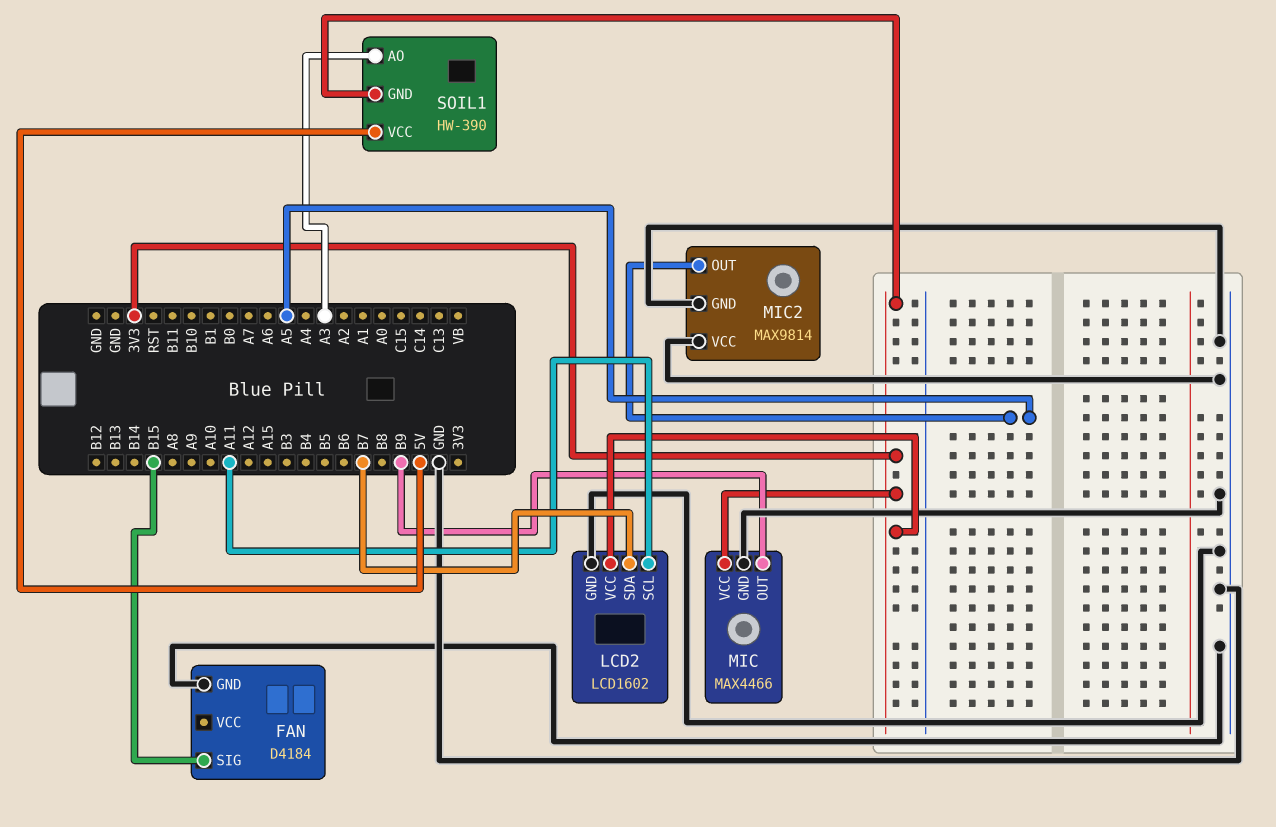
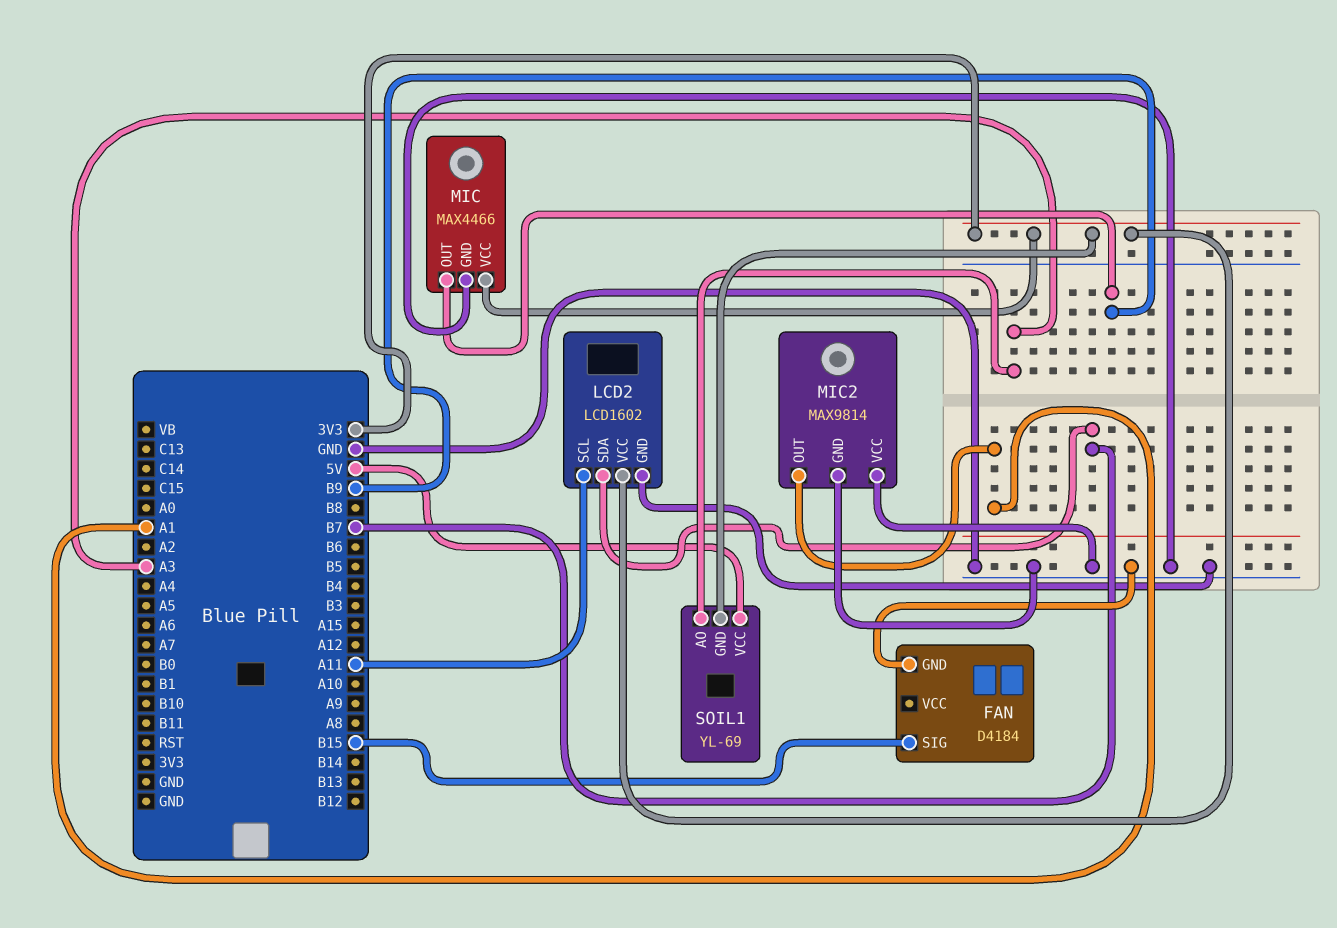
MIC2 pin OUT: A5 -> A1
SOIL1: HW-390 -> YL-69

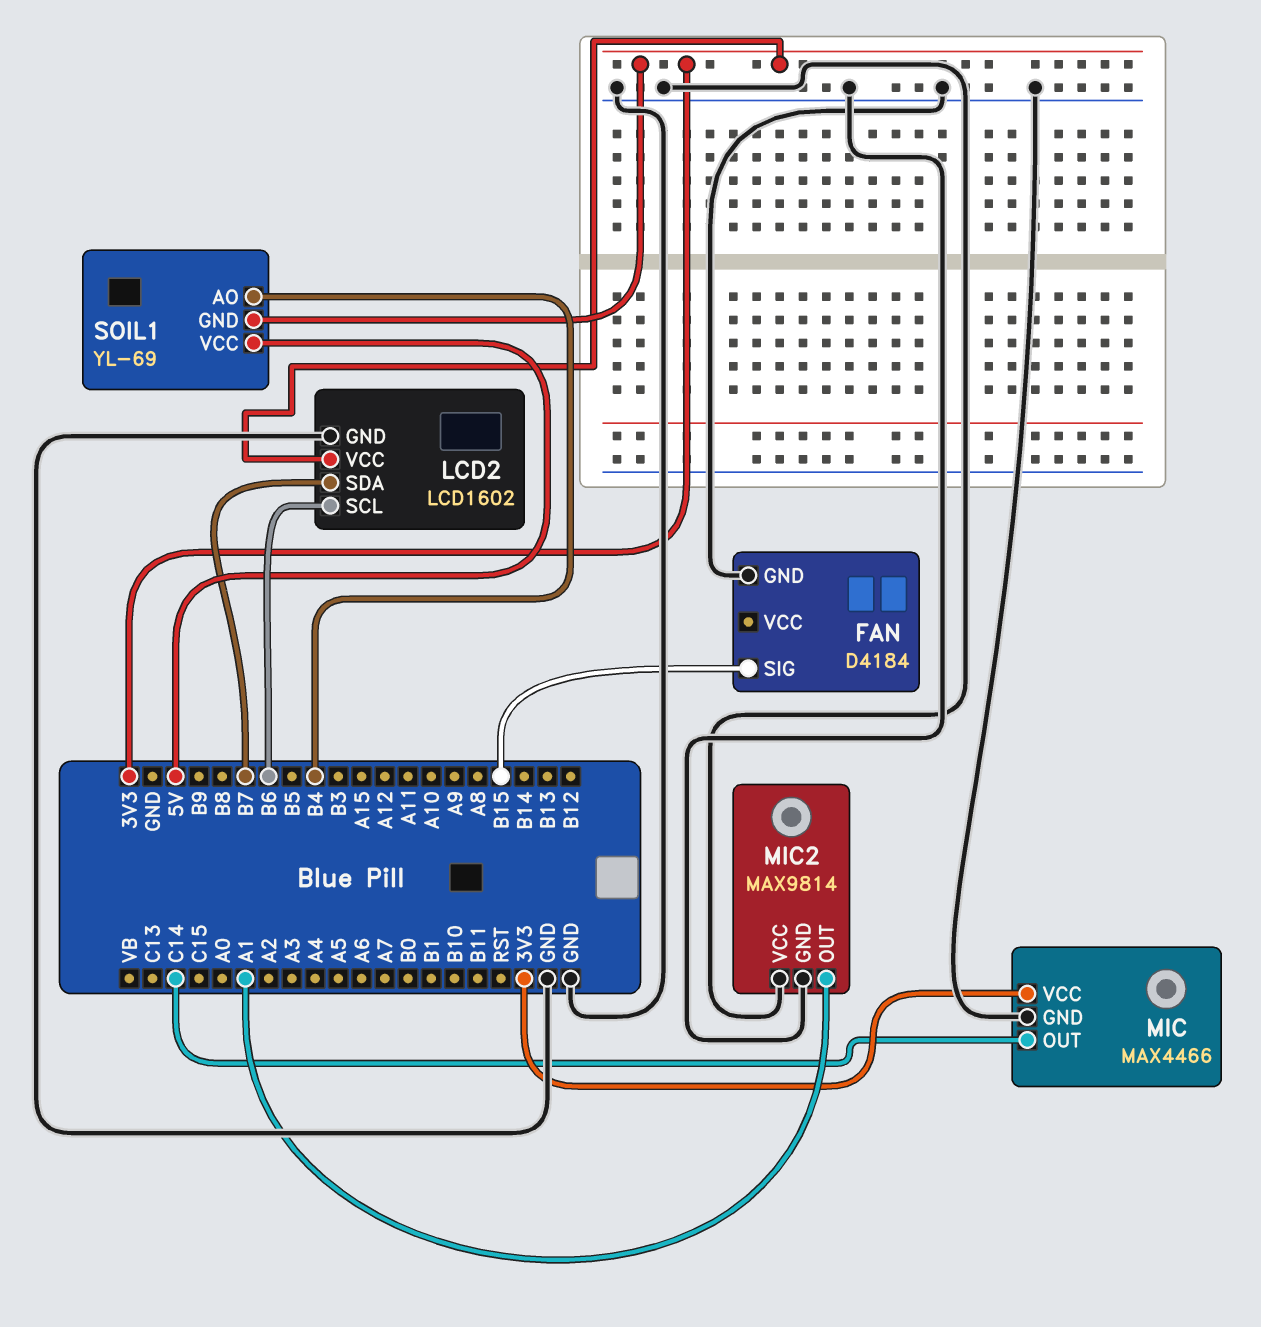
LCD2 pin SCL: A11 -> B6
MIC pin OUT: B9 -> C14
SOIL1 pin AO: A3 -> B4

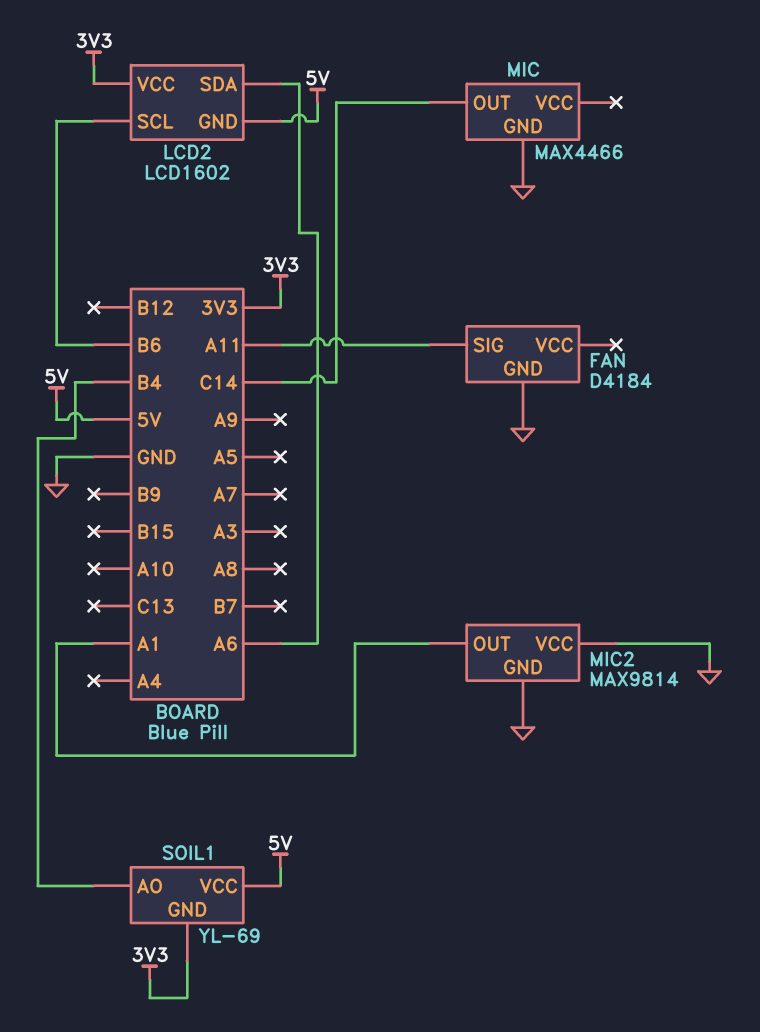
FAN pin SIG: B15 -> A11
LCD2 pin GND: GND -> 5V
LCD2 pin SDA: B7 -> A6
MIC pin VCC: 3V3 -> none

